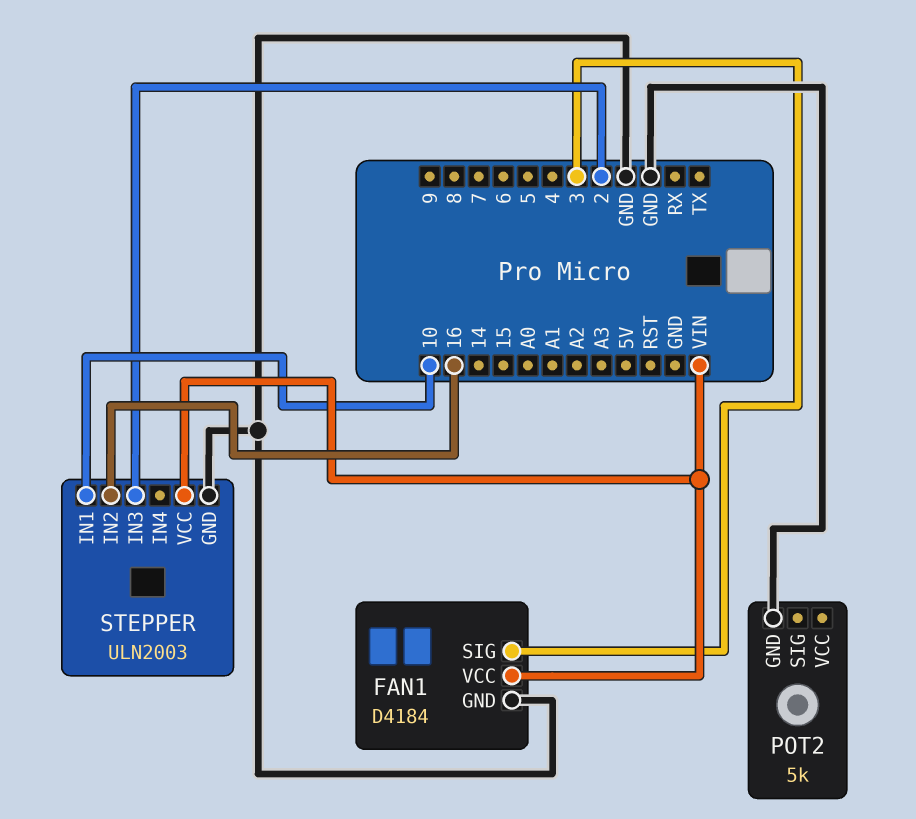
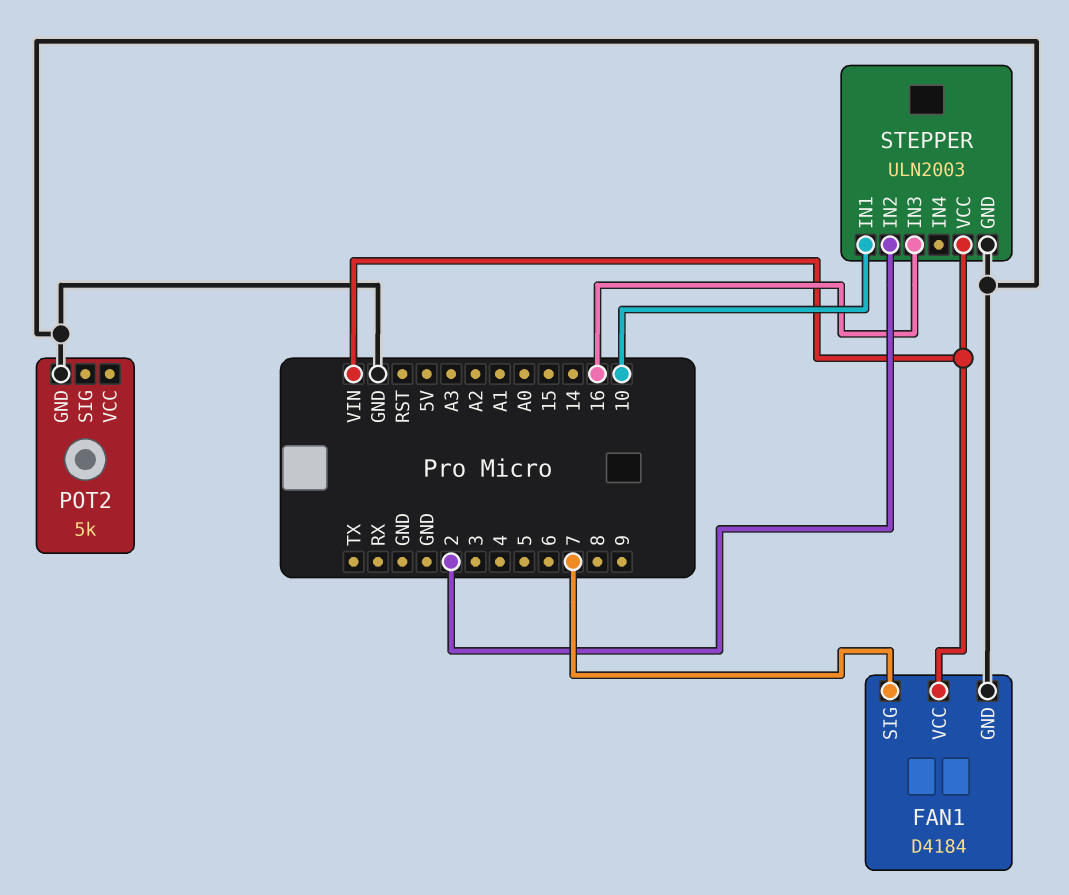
FAN1 pin SIG: 3 -> 7
STEPPER pin IN2: 16 -> 2
STEPPER pin IN3: 2 -> 16

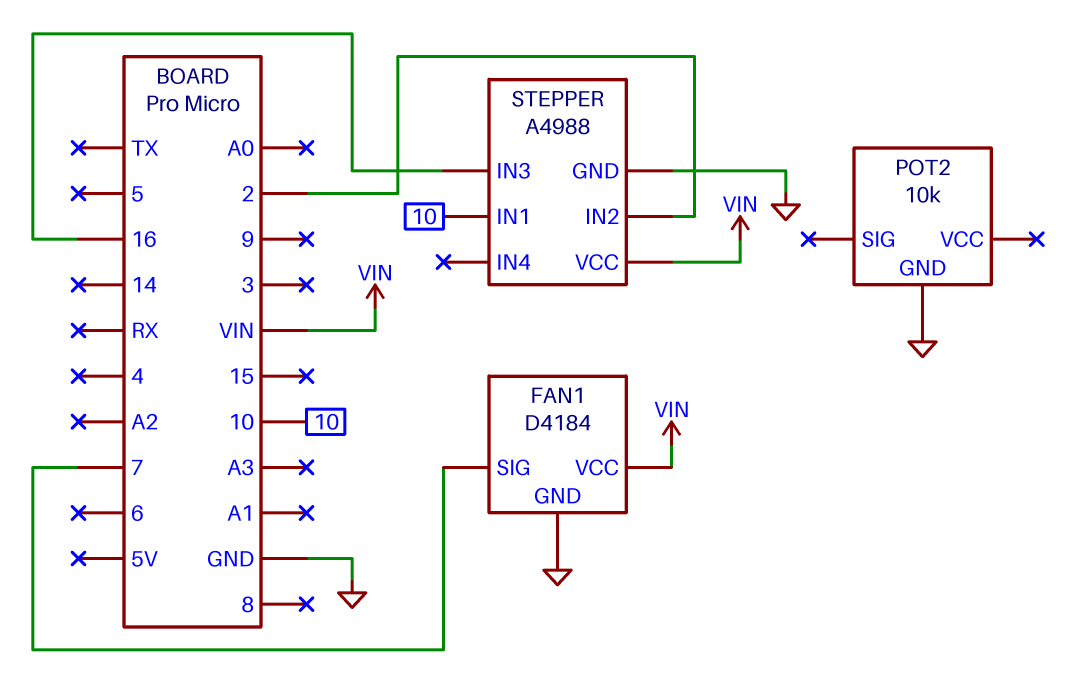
POT2: 5k -> 10k
STEPPER: ULN2003 -> A4988

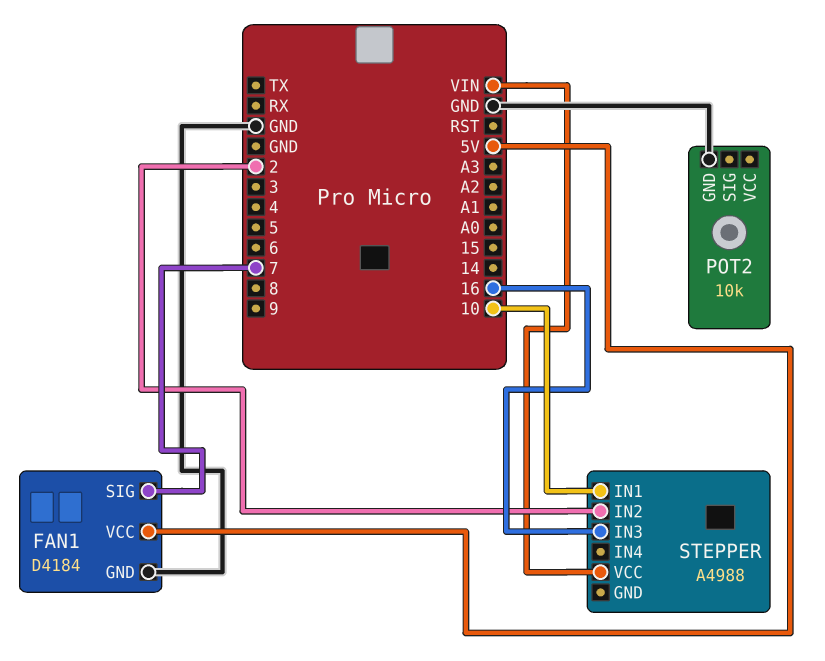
FAN1 pin VCC: VIN -> 5V
STEPPER pin GND: GND -> none

